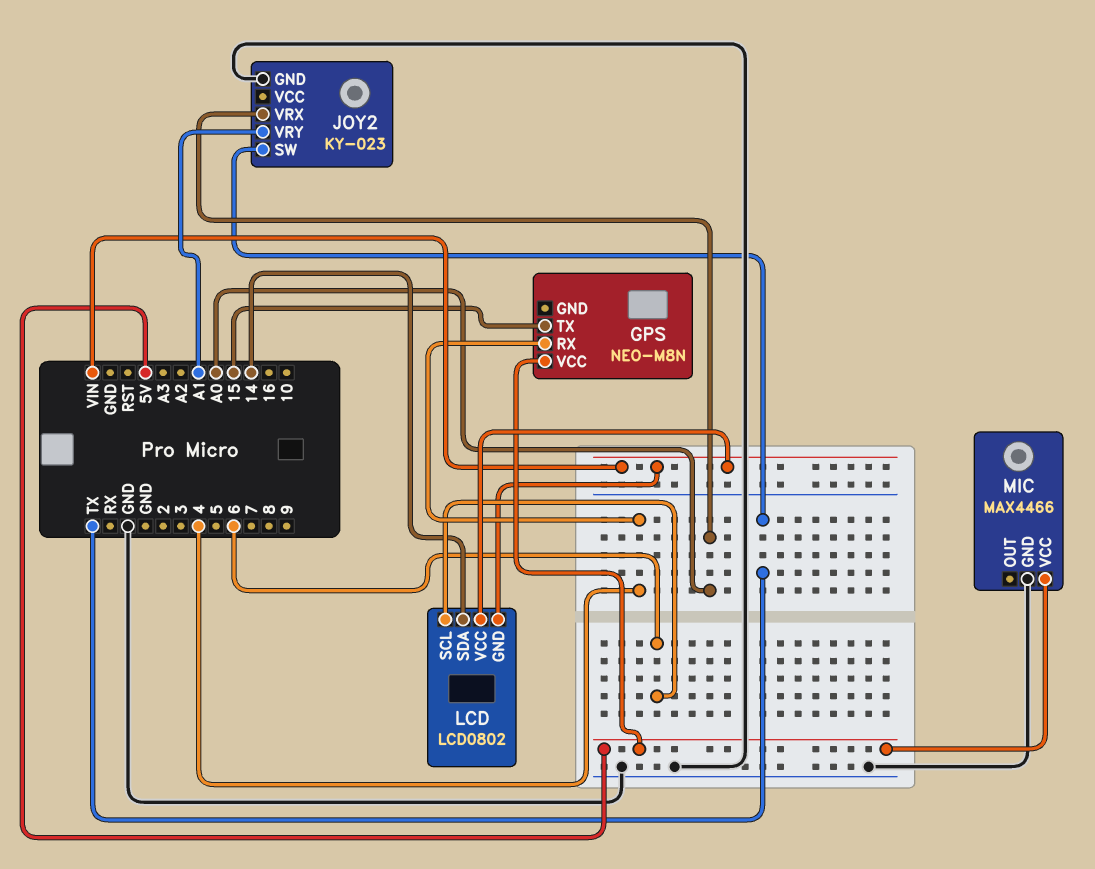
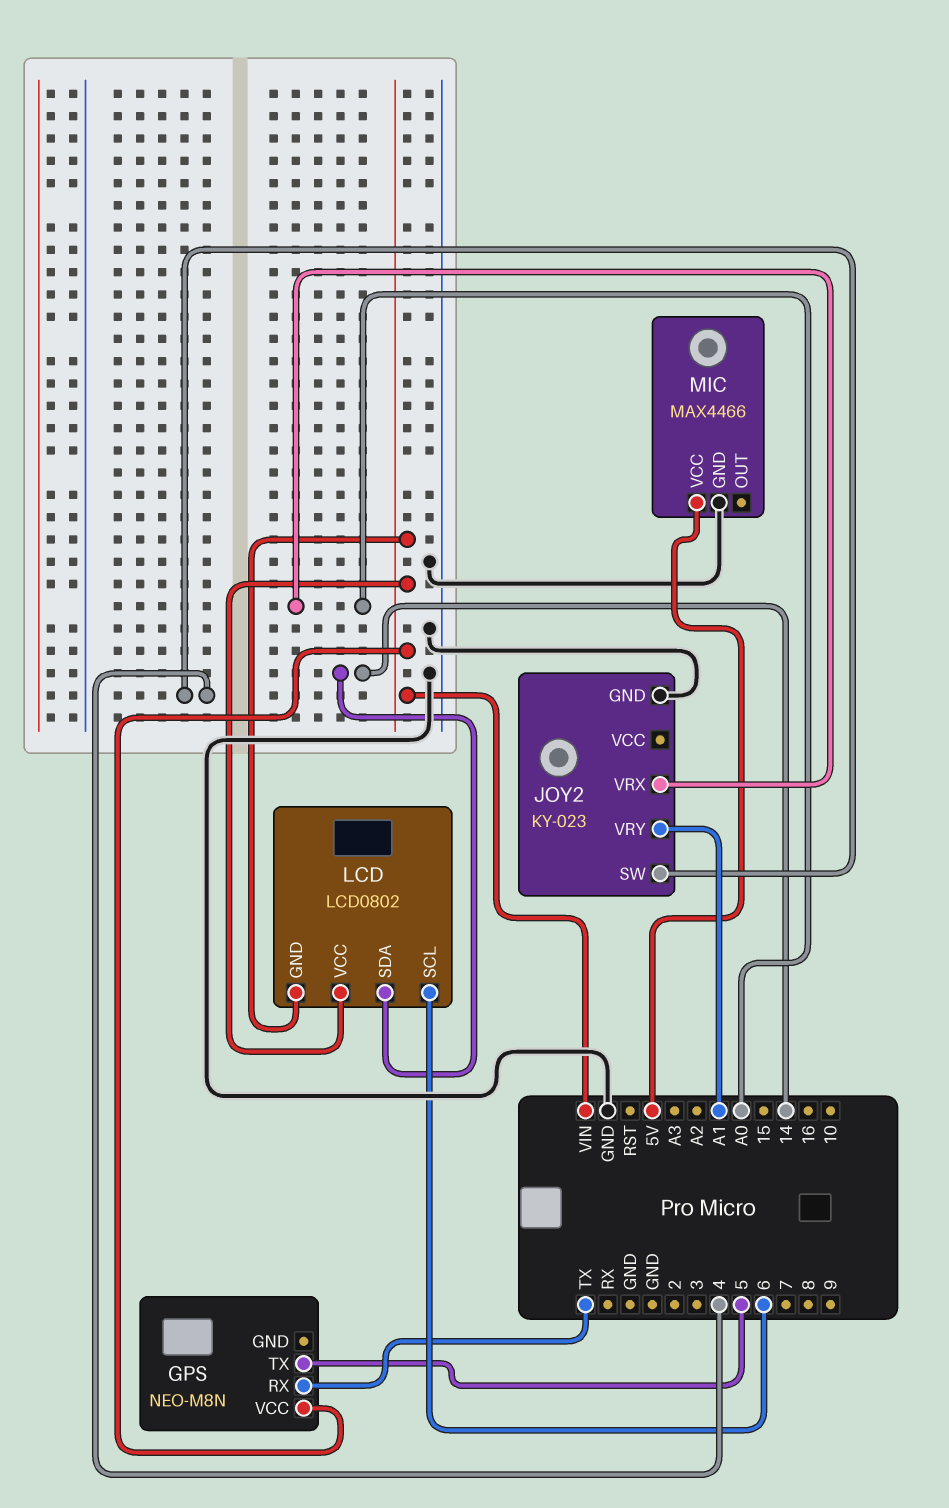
GPS pin RX: 4 -> TX
GPS pin TX: 15 -> 5
GPS pin VCC: 5V -> VIN
JOY2 pin SW: TX -> 4

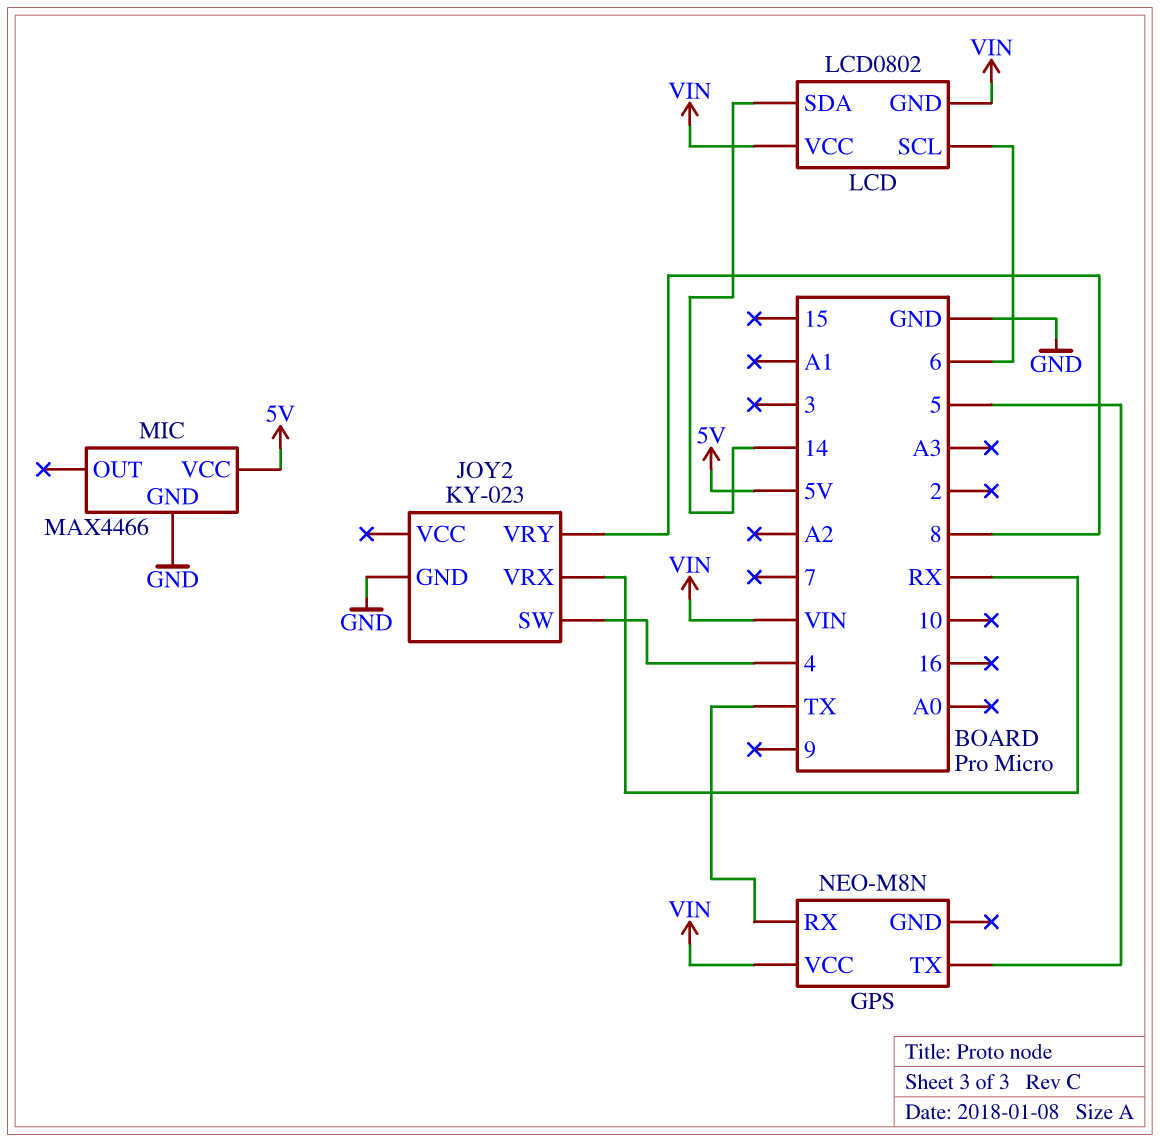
JOY2 pin VRX: A0 -> RX
JOY2 pin VRY: A1 -> 8

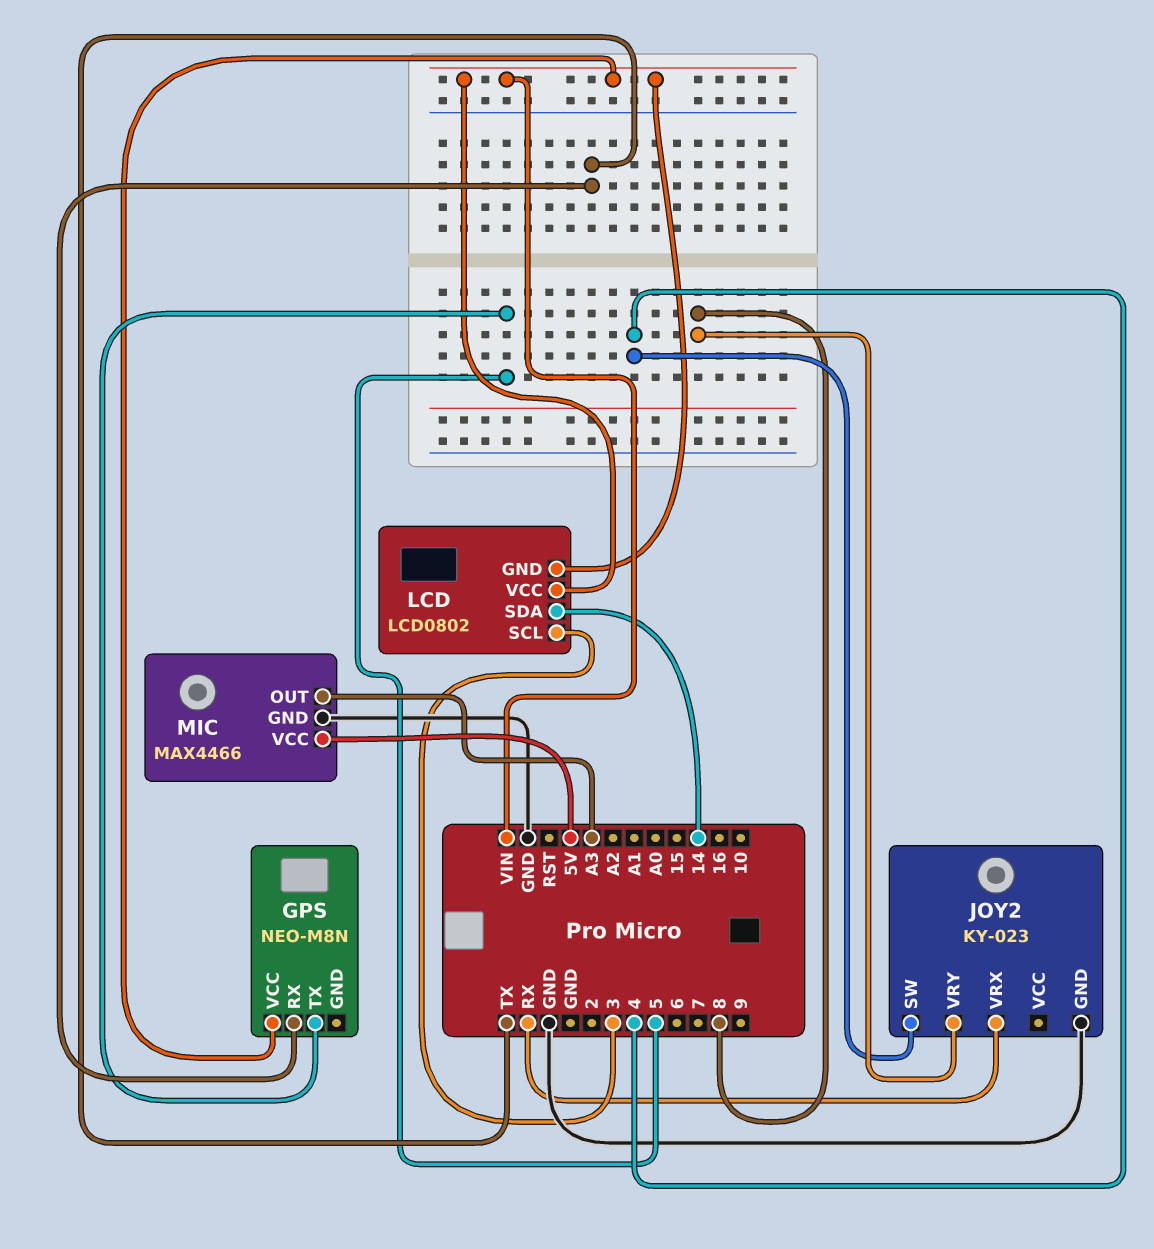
LCD pin SCL: 6 -> 3
MIC pin OUT: none -> A3

